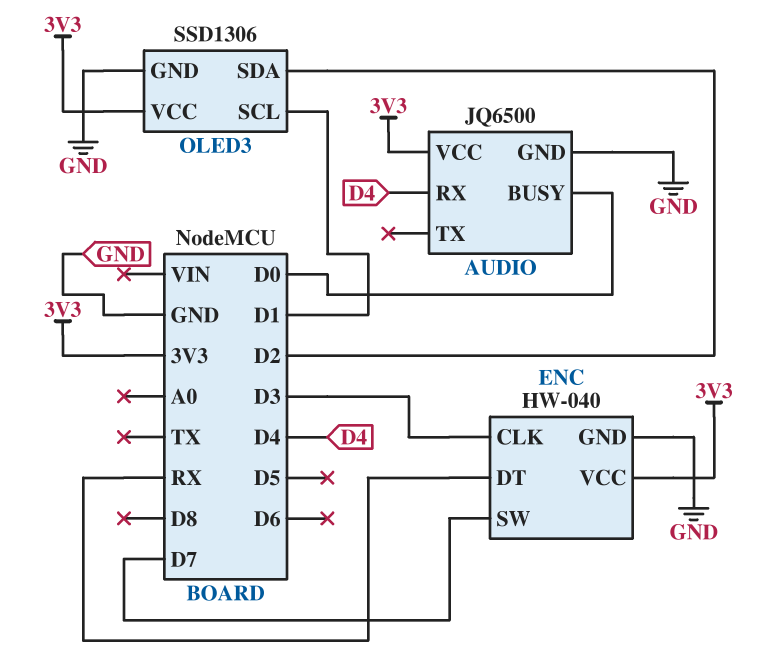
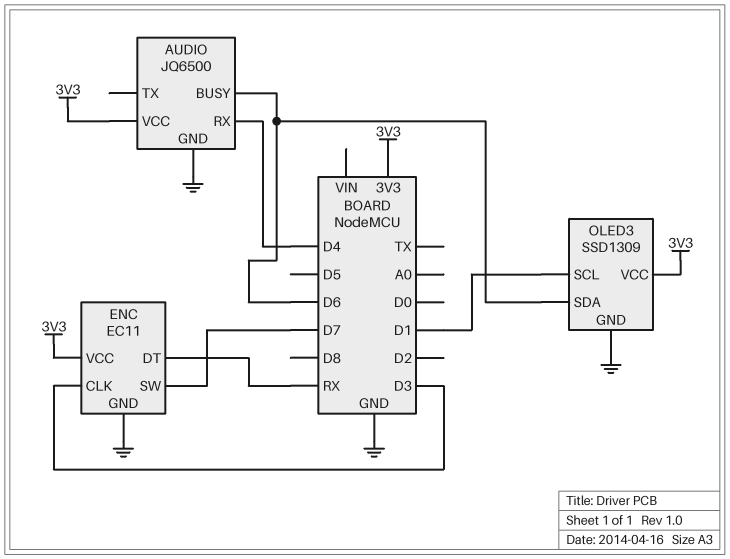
AUDIO pin BUSY: D0 -> D6
ENC: HW-040 -> EC11
OLED3: SSD1306 -> SSD1309
OLED3 pin SDA: D2 -> D6

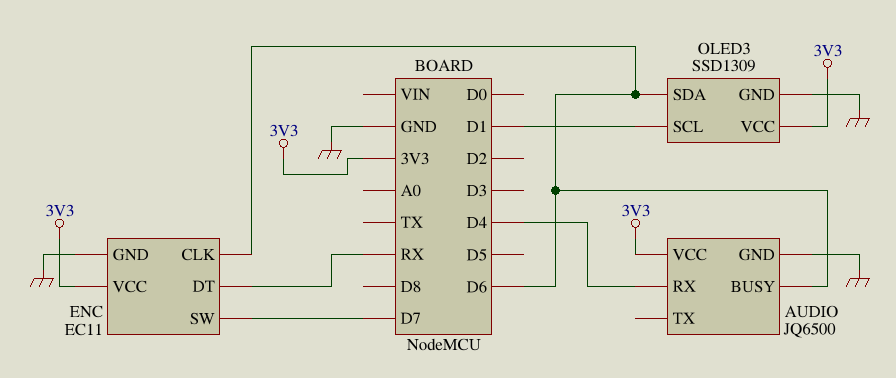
ENC pin CLK: D3 -> D6

